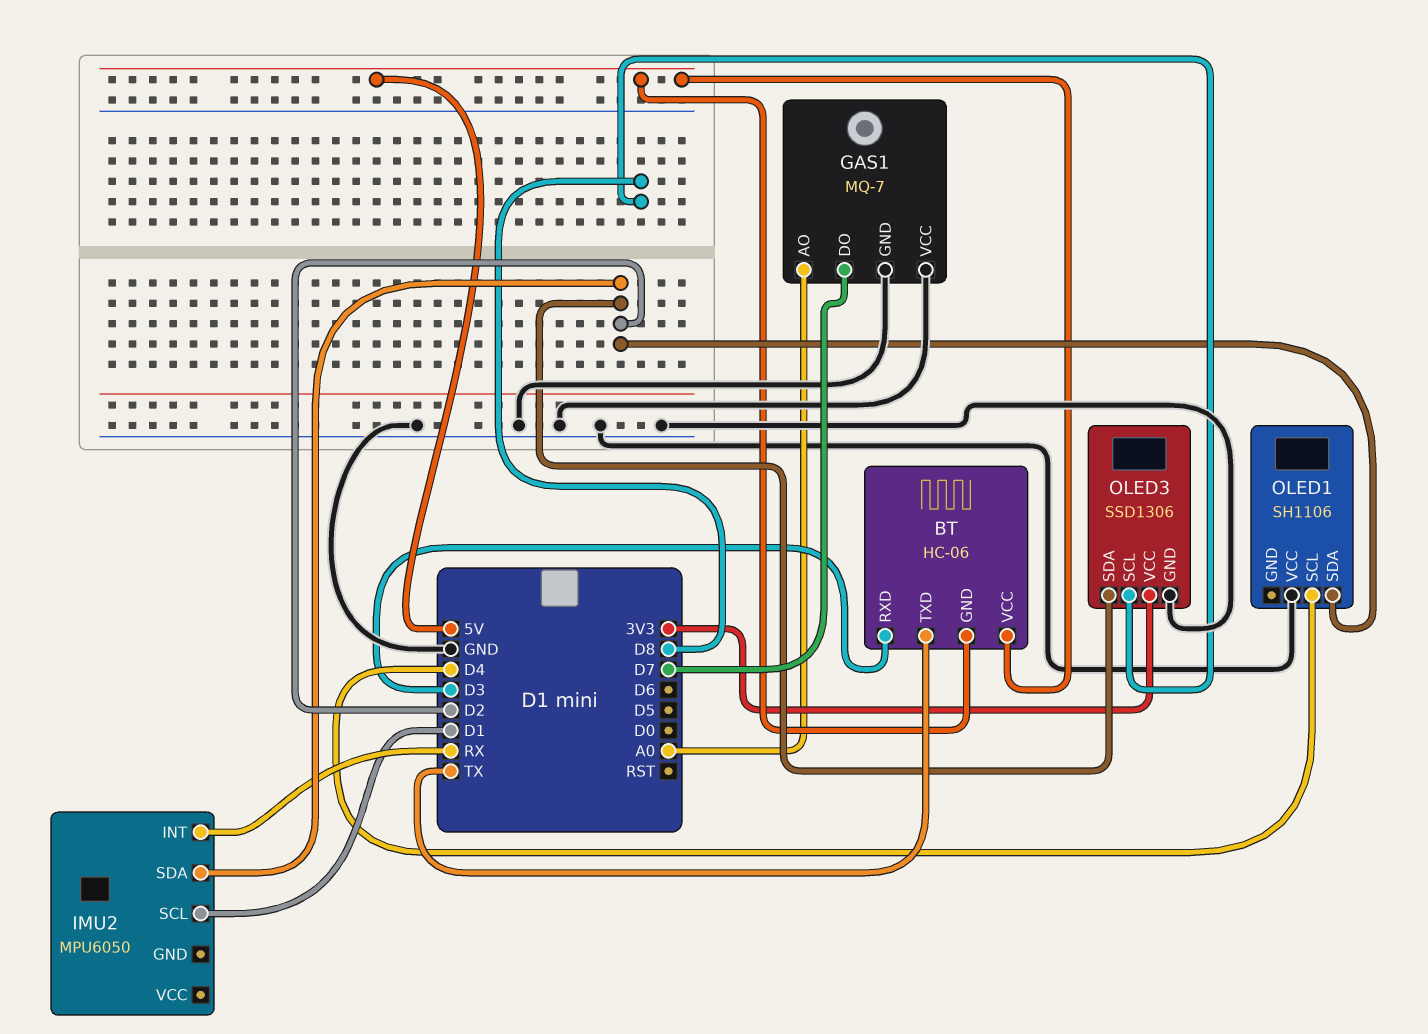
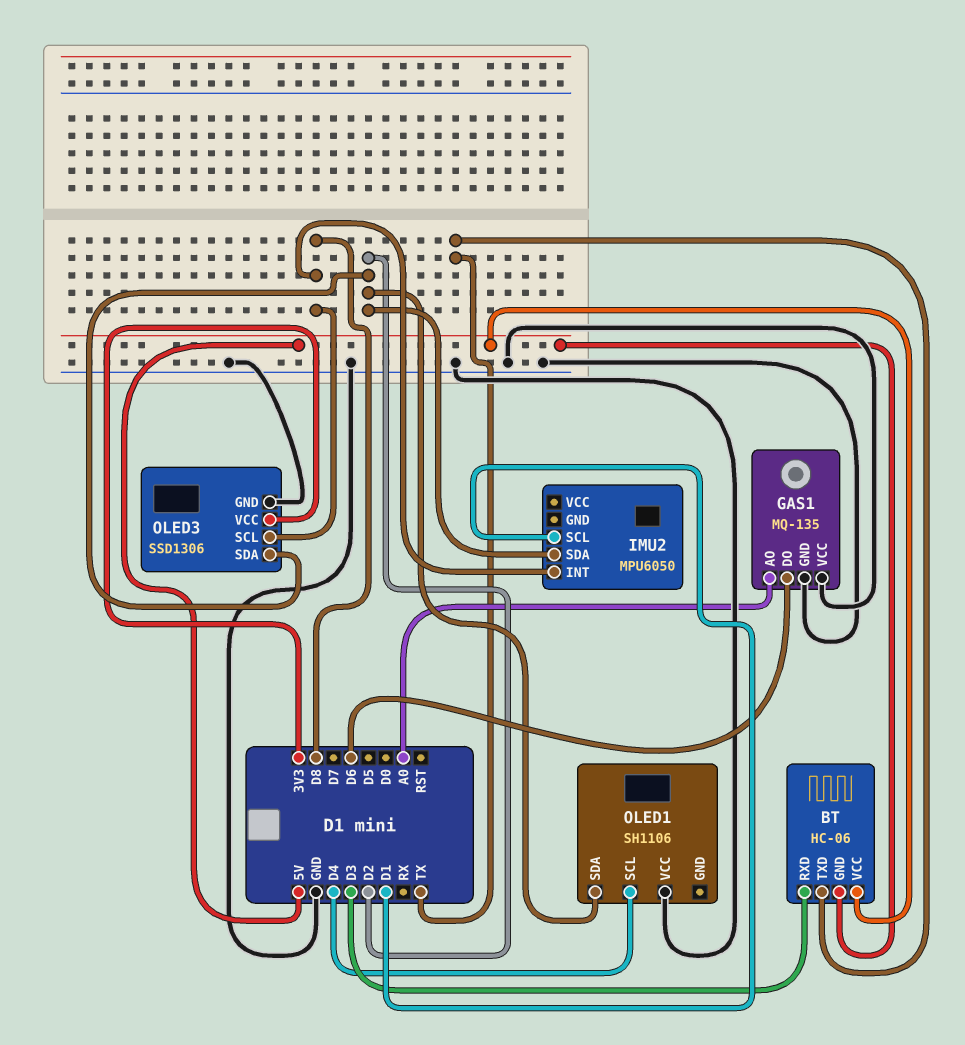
GAS1: MQ-7 -> MQ-135
GAS1 pin DO: D7 -> D6
IMU2 pin INT: RX -> D8

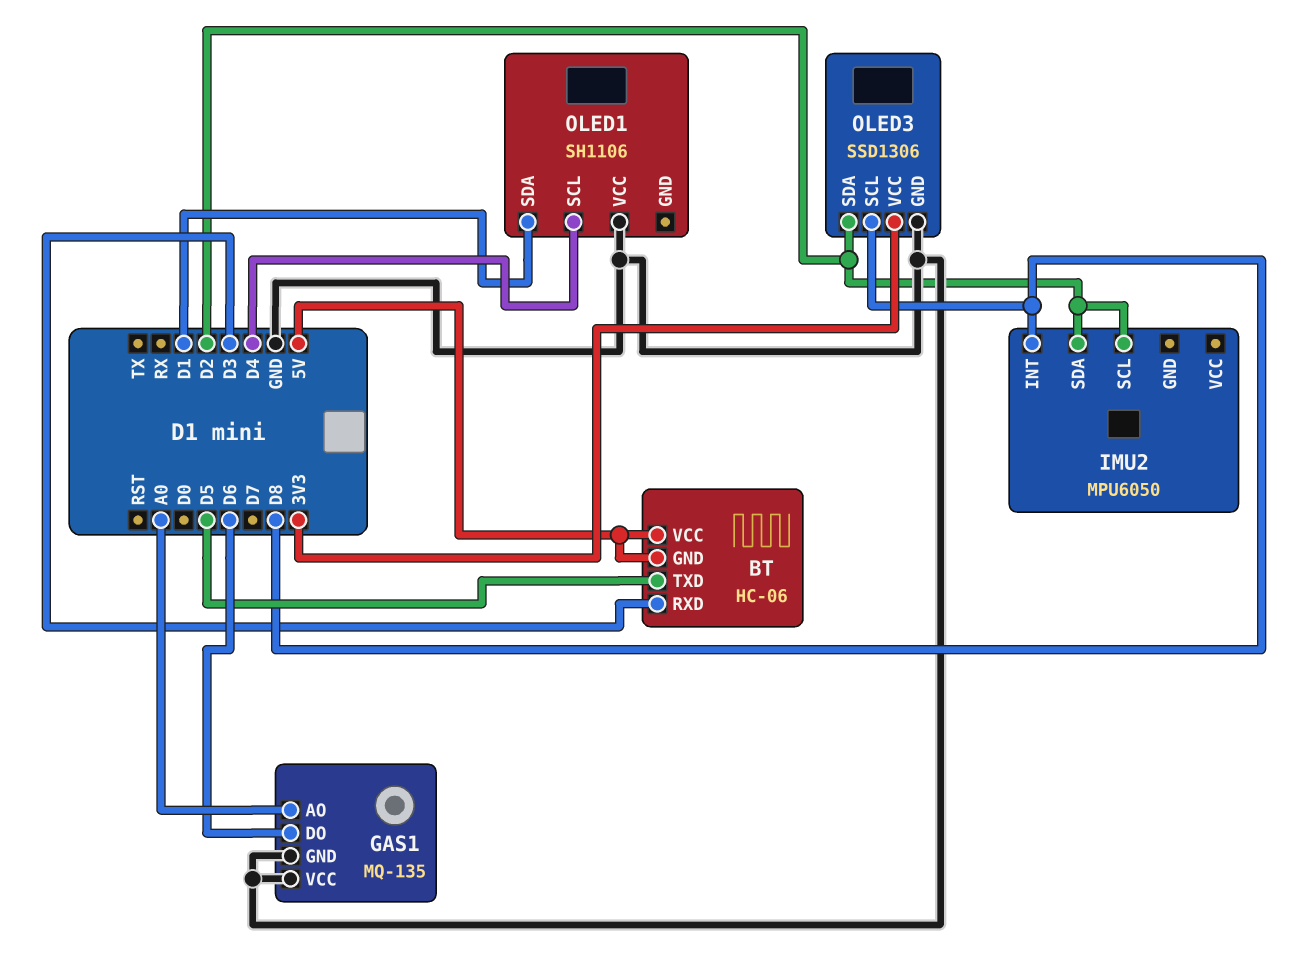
BT pin TXD: TX -> D5
IMU2 pin SCL: D1 -> D2
OLED1 pin SDA: D2 -> D1

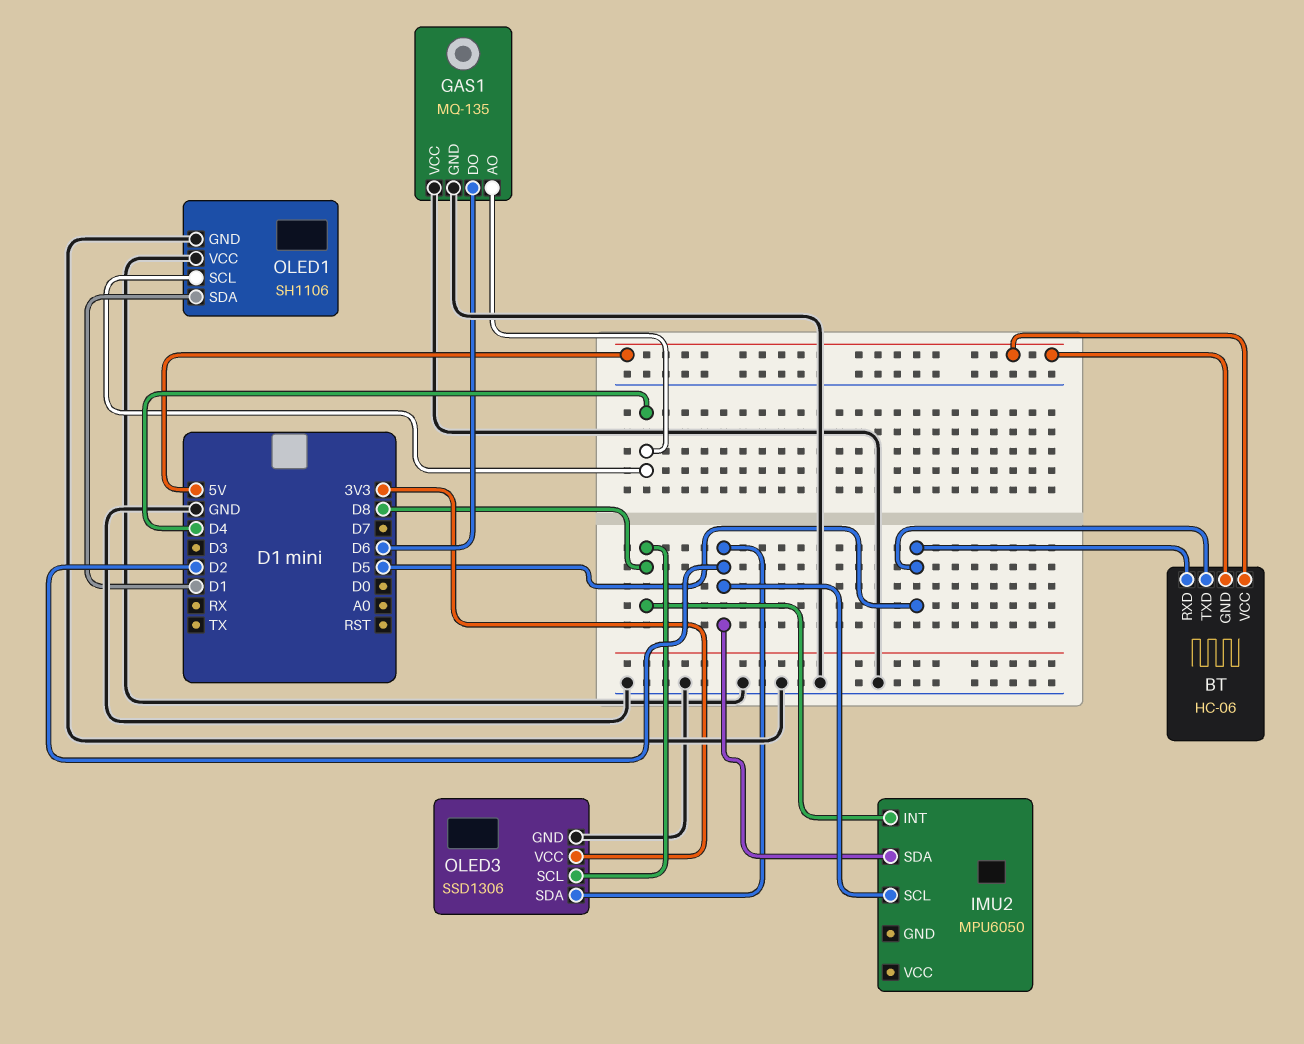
BT pin RXD: D3 -> D5
GAS1 pin AO: A0 -> D4
OLED1 pin GND: none -> GND

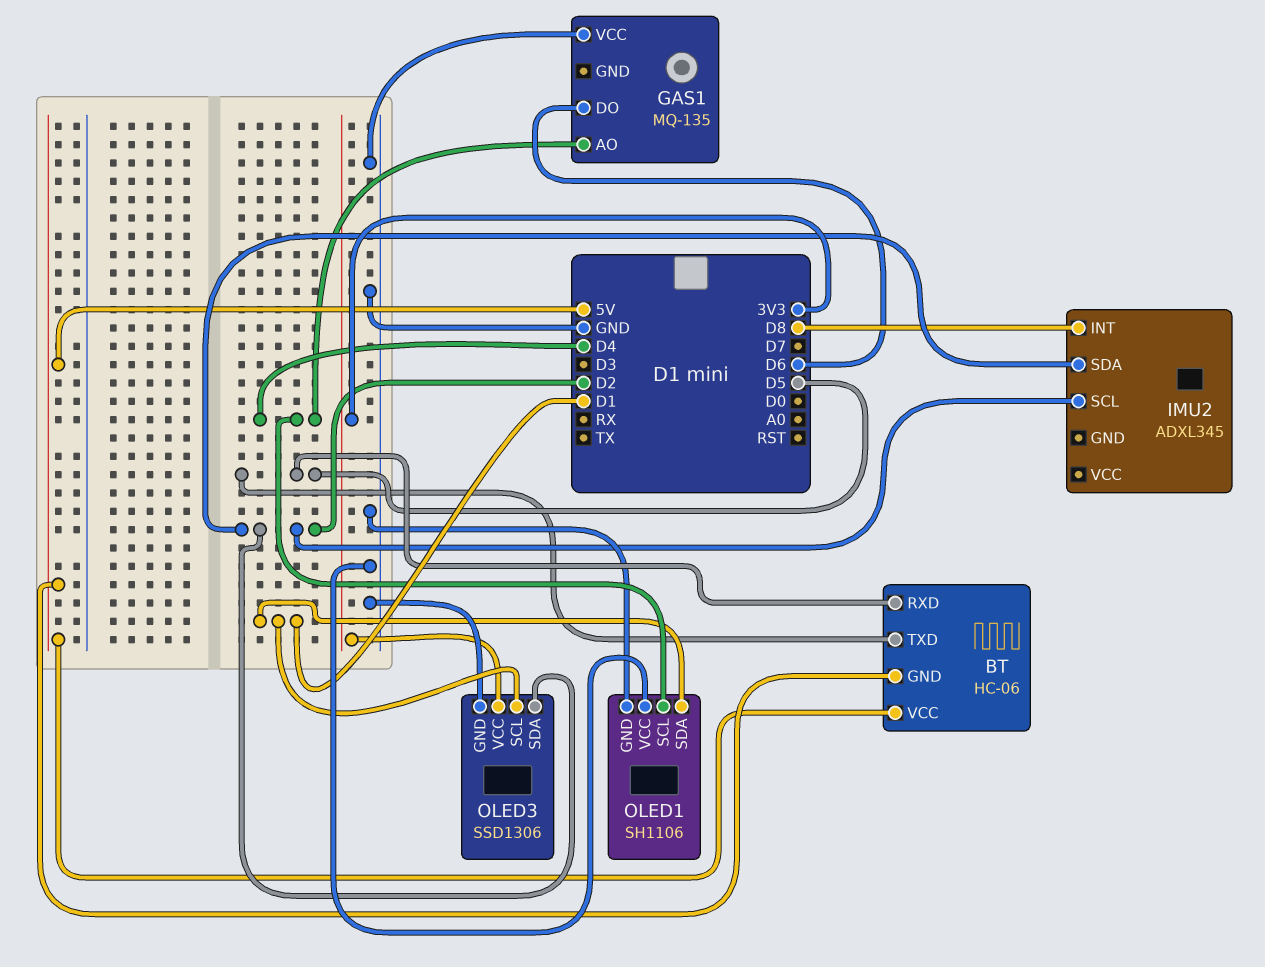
GAS1 pin GND: GND -> none
IMU2: MPU6050 -> ADXL345
OLED3 pin SCL: D8 -> D1

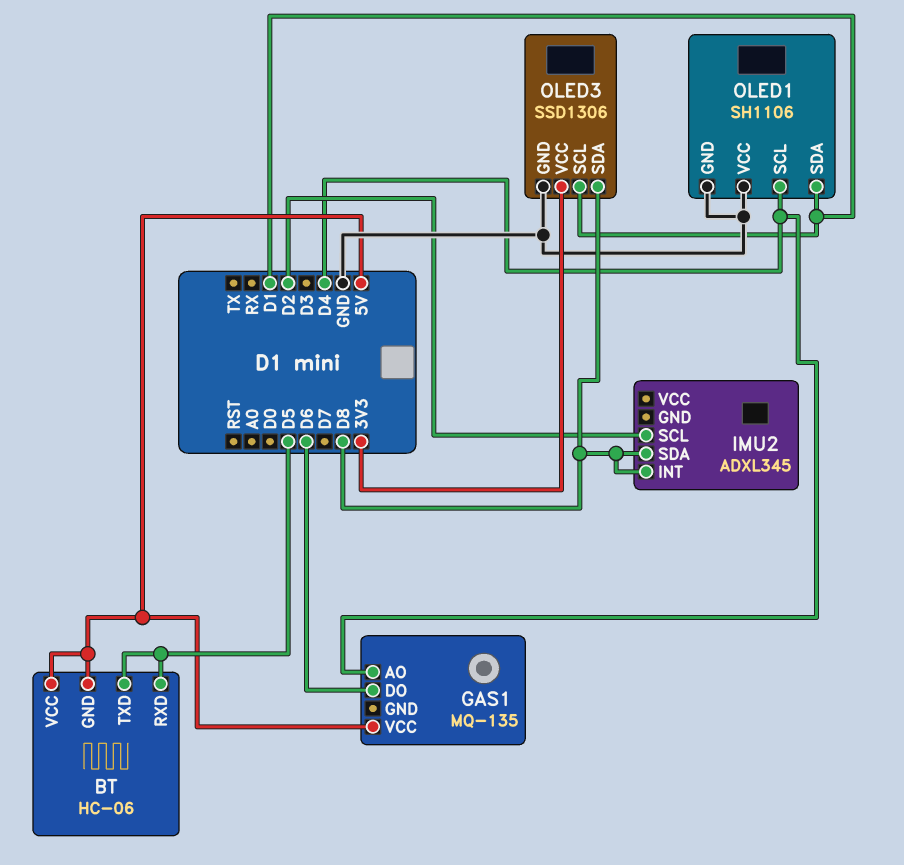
GAS1 pin VCC: GND -> 5V
IMU2 pin SDA: D2 -> D8
OLED3 pin SDA: D2 -> D8

